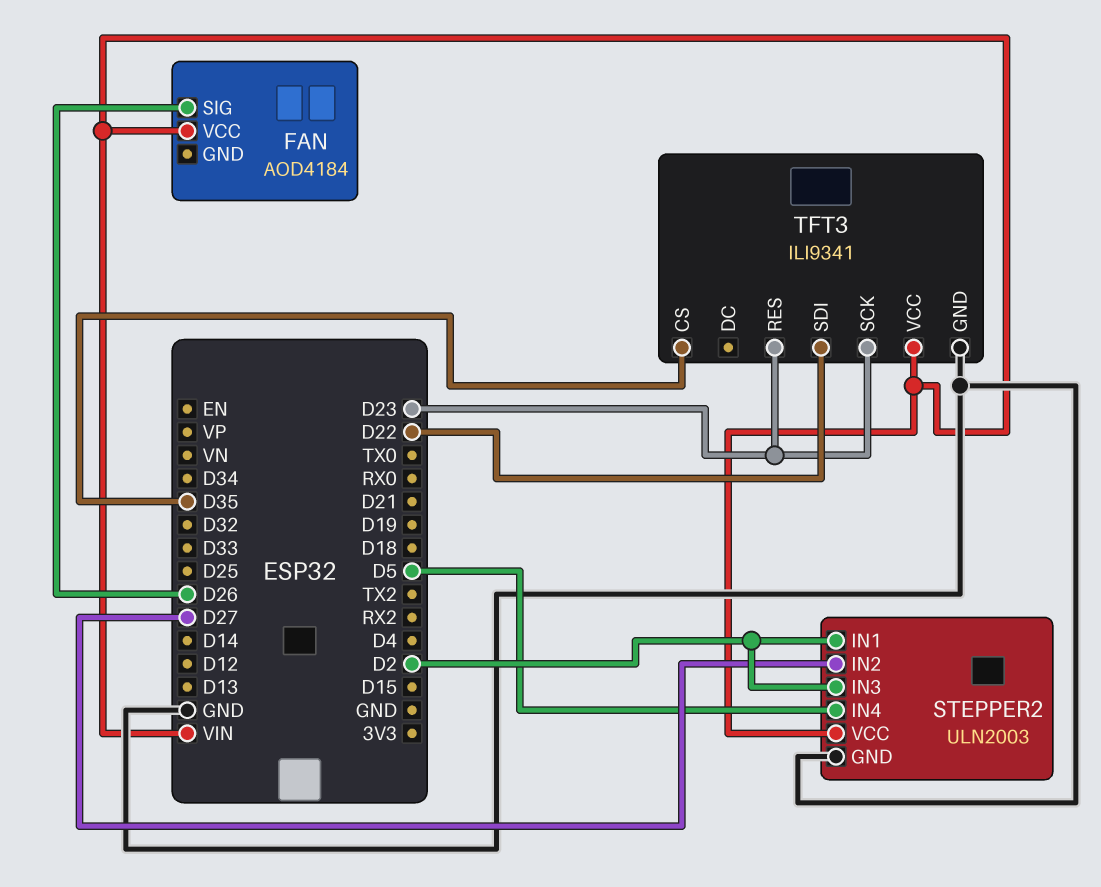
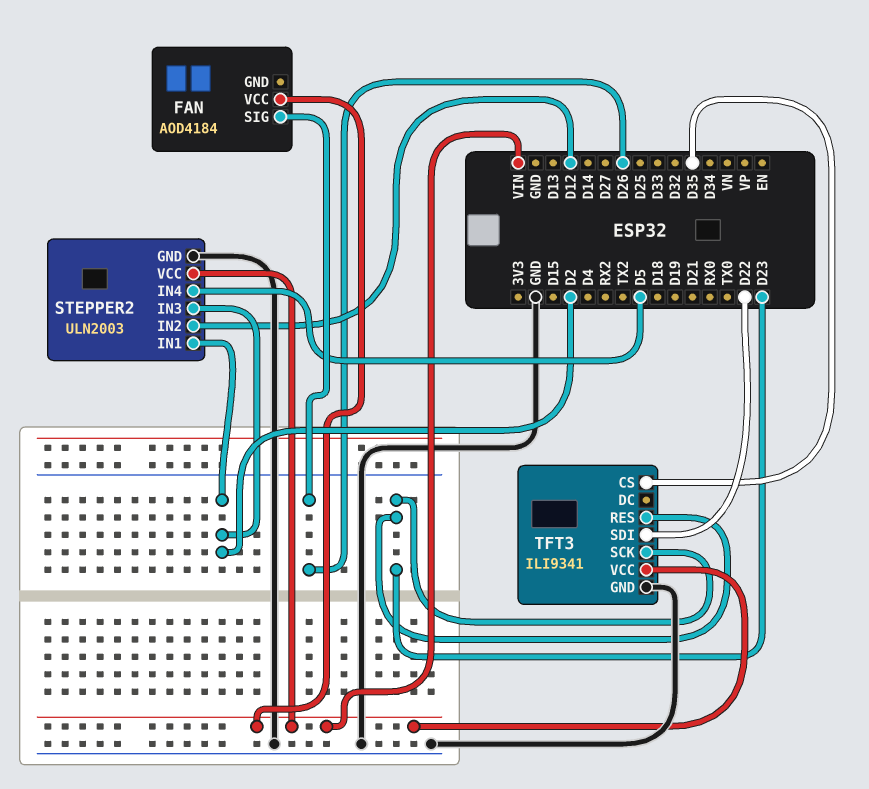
STEPPER2 pin IN2: D27 -> D12

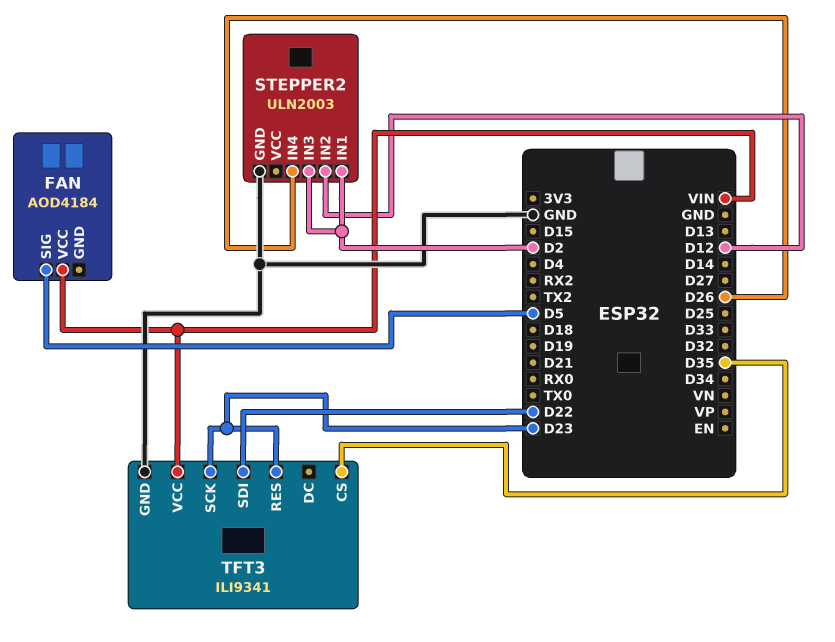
FAN pin SIG: D26 -> D5
STEPPER2 pin IN4: D5 -> D26
STEPPER2 pin VCC: VIN -> none

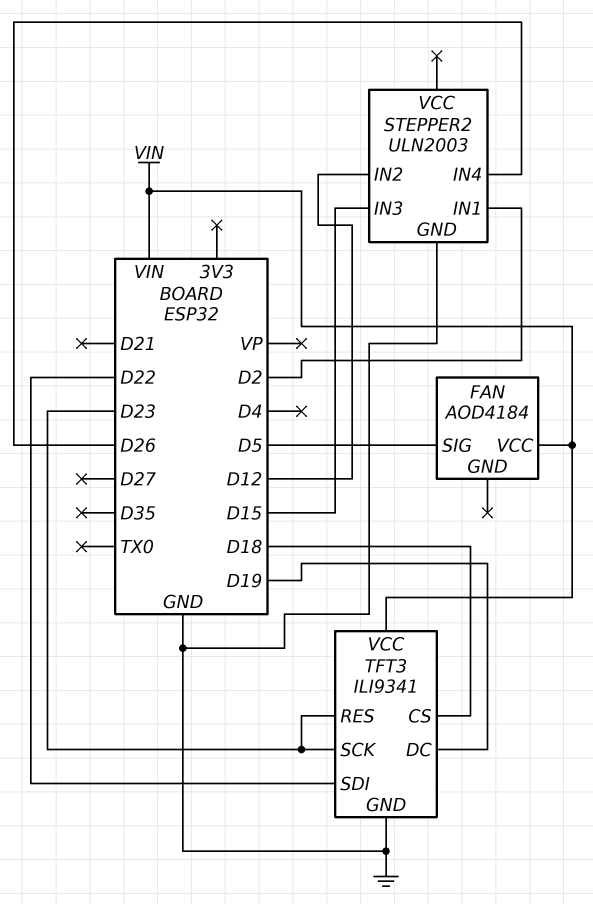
STEPPER2 pin IN3: D2 -> D15
TFT3 pin CS: D35 -> D18
TFT3 pin DC: none -> D19

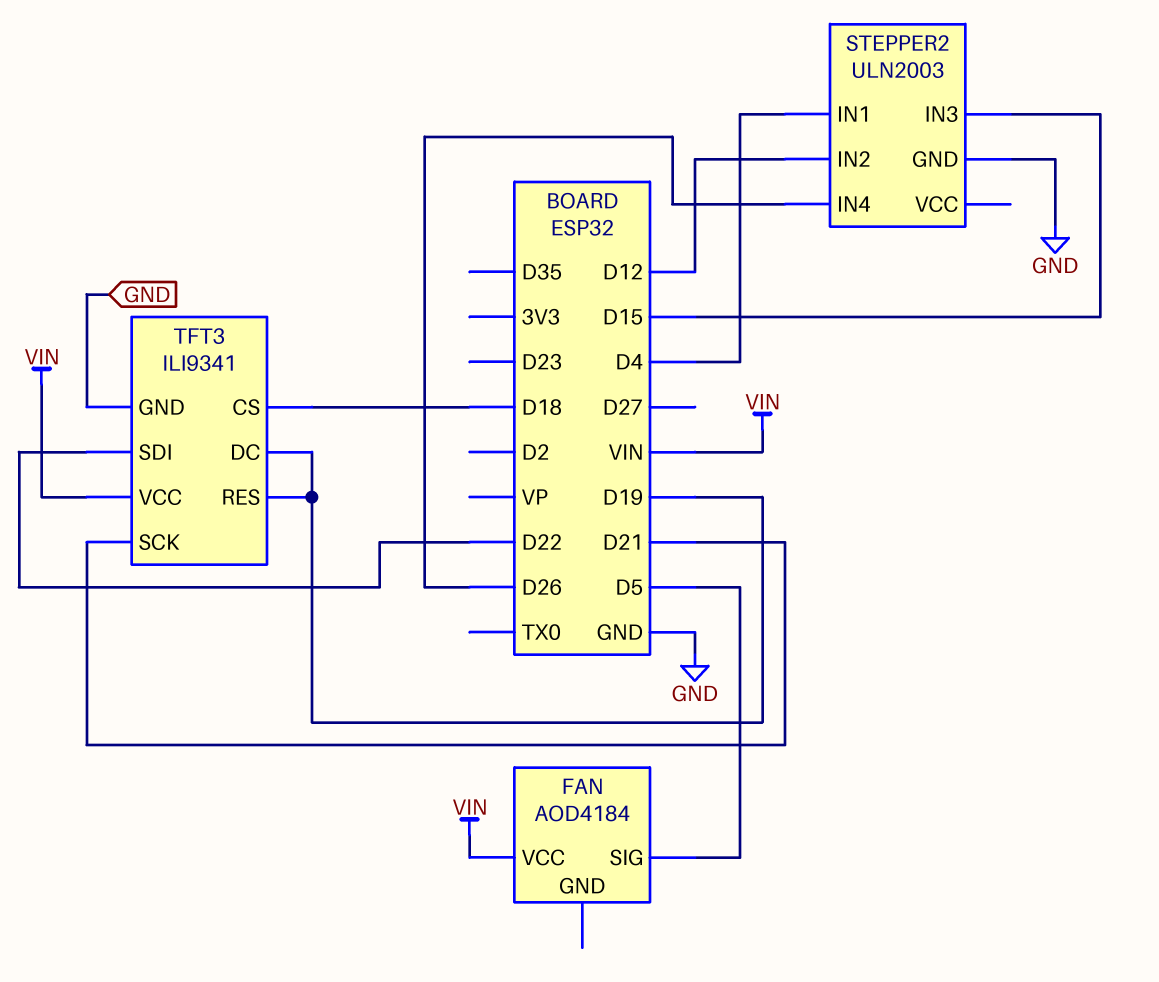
STEPPER2 pin IN1: D2 -> D4
TFT3 pin RES: D23 -> D19
TFT3 pin SCK: D23 -> D21

